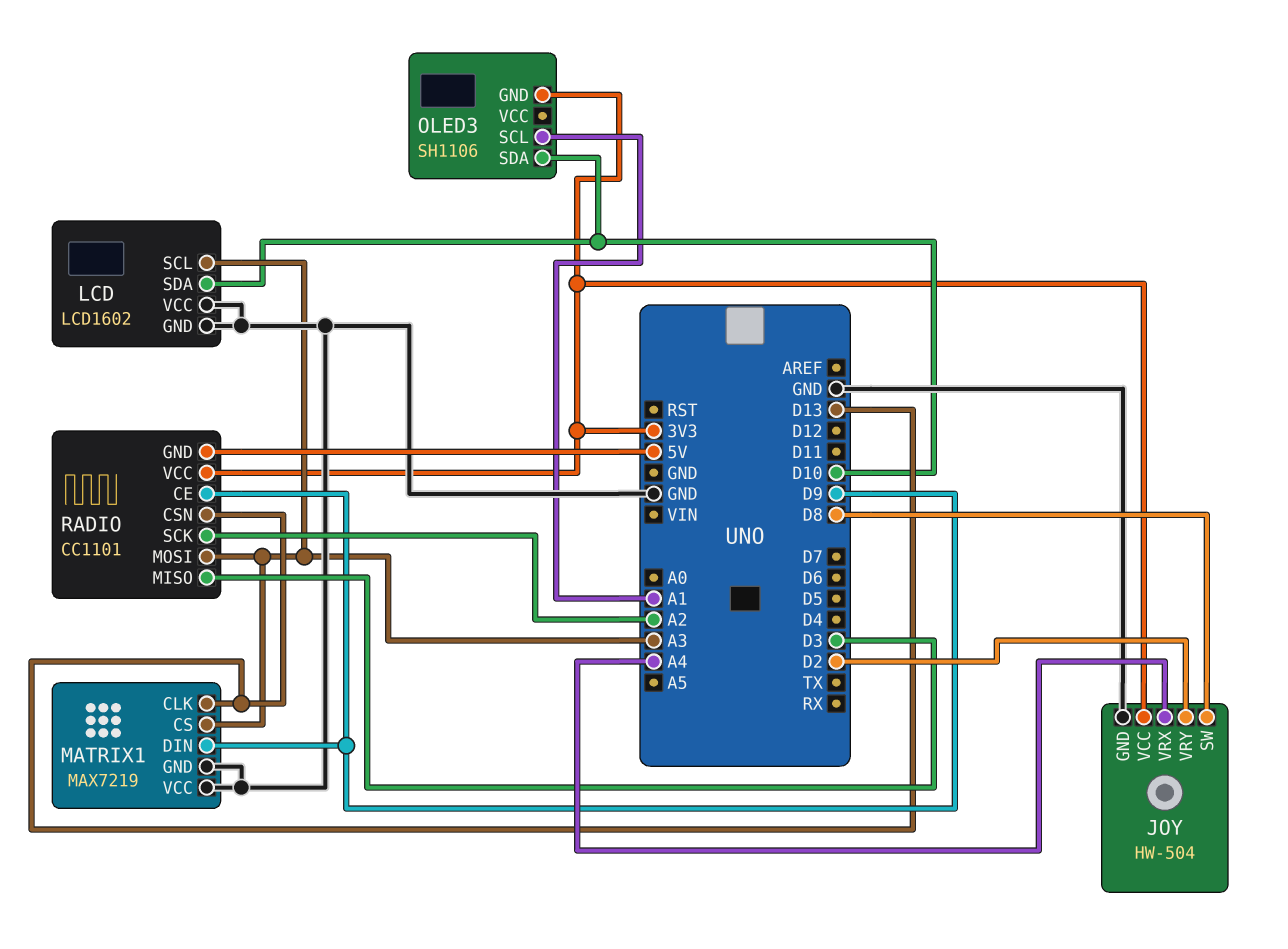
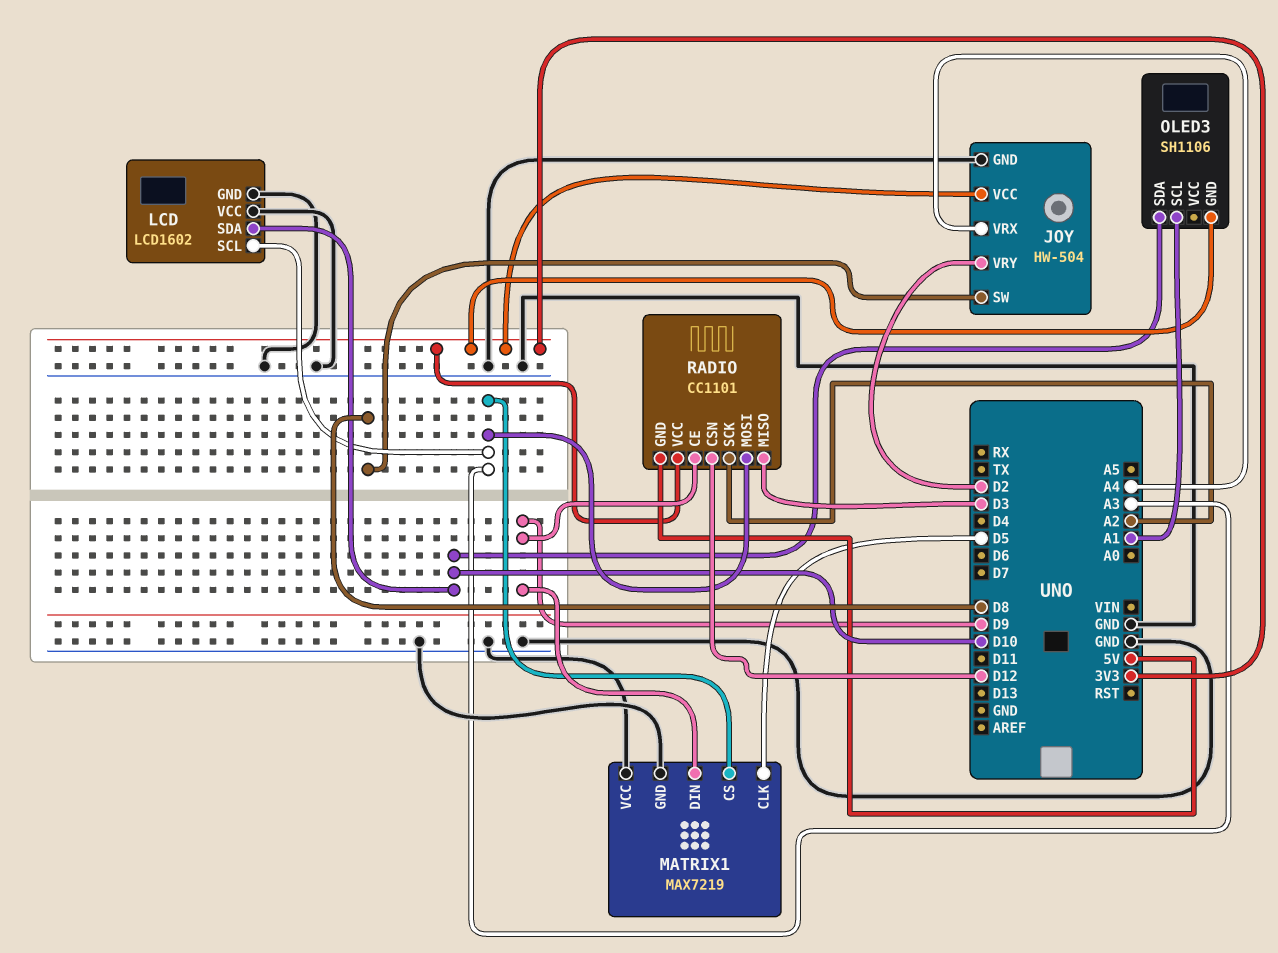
MATRIX1 pin CLK: D13 -> D5
RADIO pin CSN: D13 -> D12

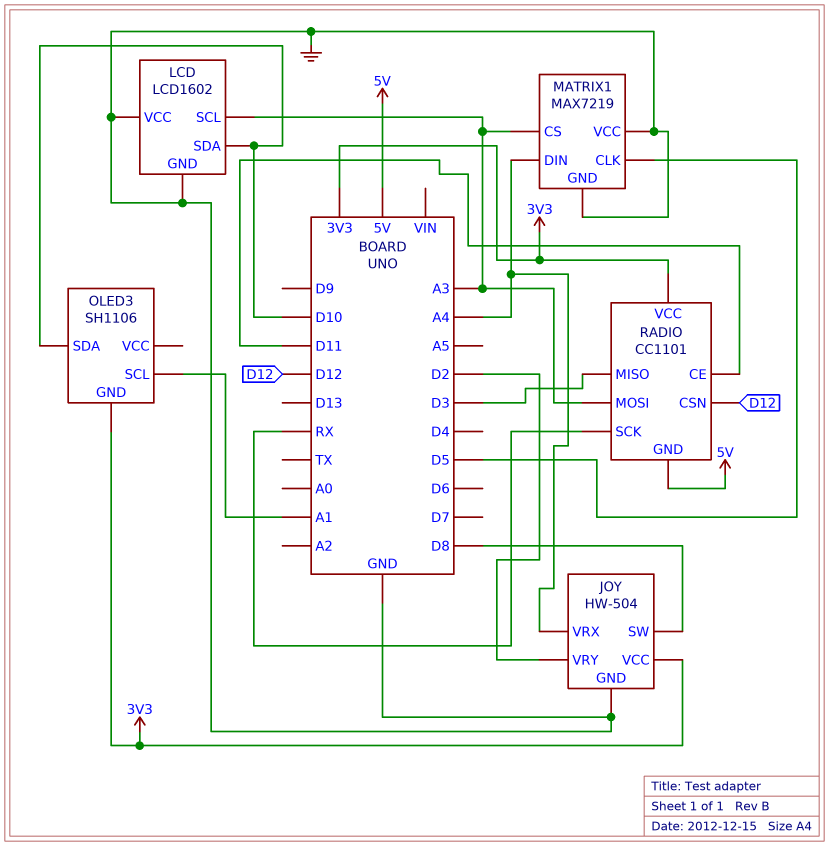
MATRIX1 pin DIN: D9 -> A4
RADIO pin CE: D9 -> D11
RADIO pin SCK: A2 -> RX

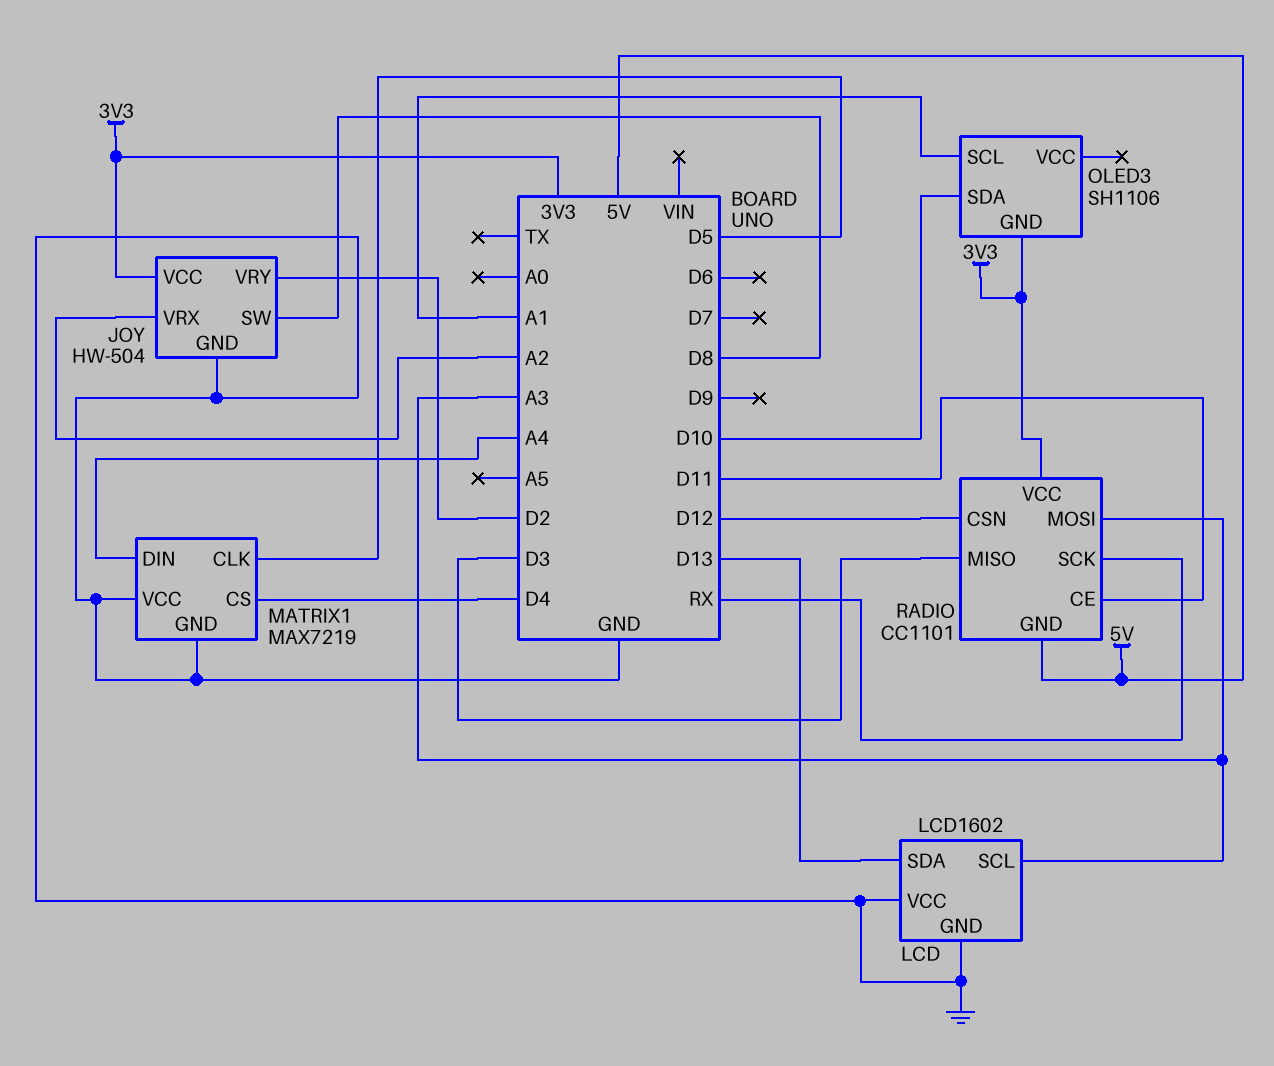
JOY pin VRX: A4 -> A2
LCD pin SDA: D10 -> D13
MATRIX1 pin CS: A3 -> D4

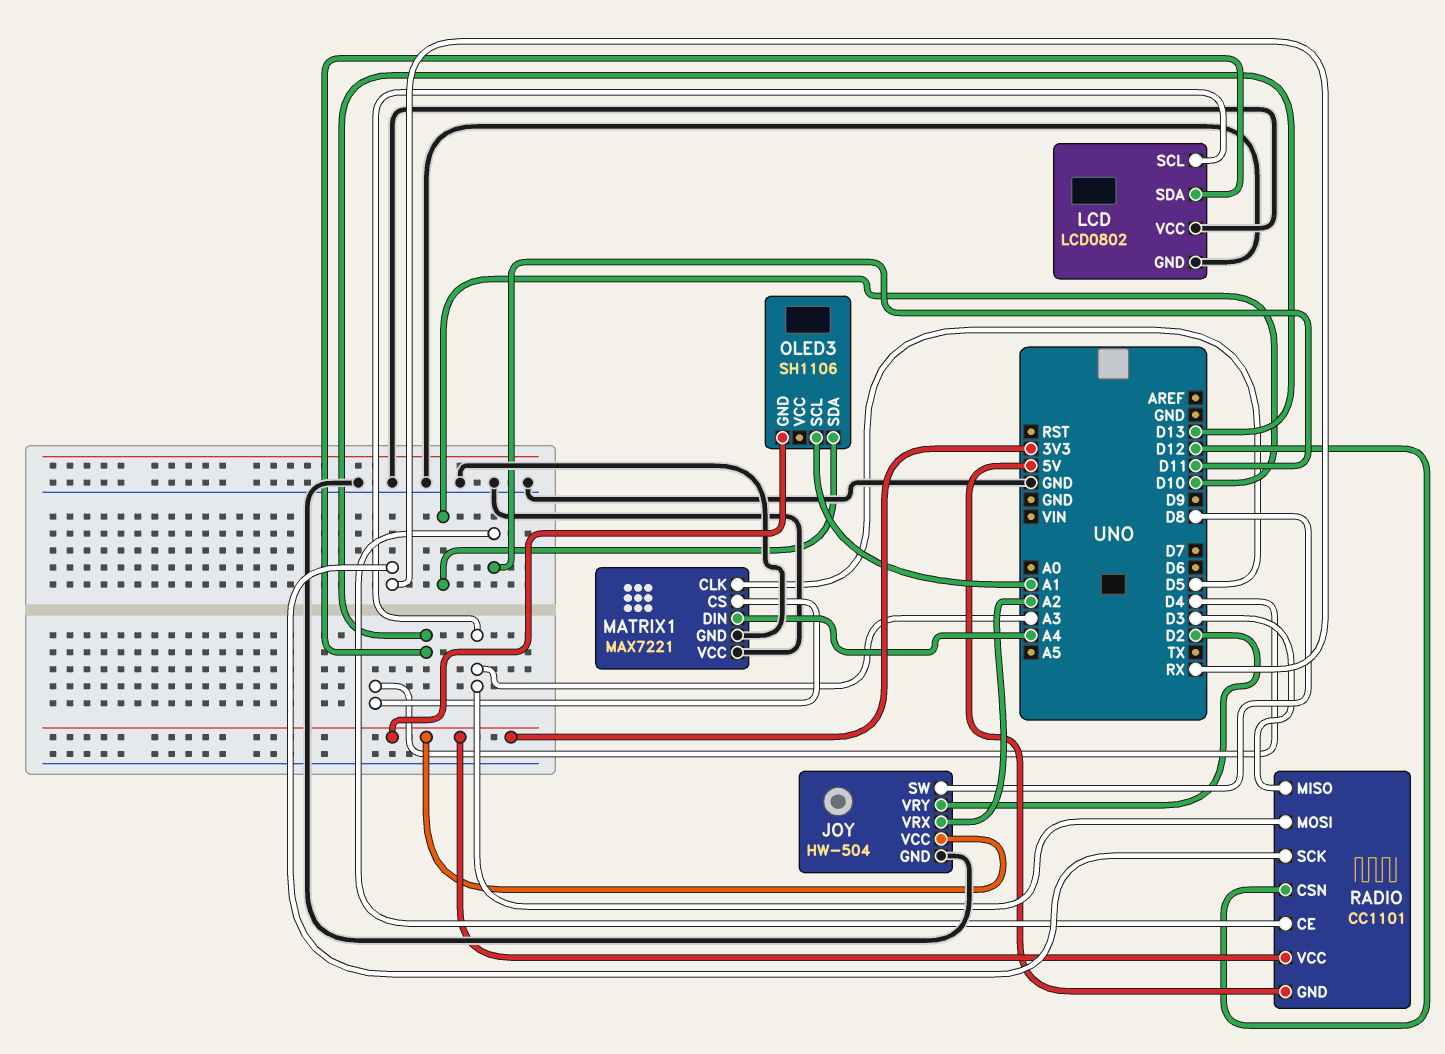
LCD: LCD1602 -> LCD0802
MATRIX1: MAX7219 -> MAX7221

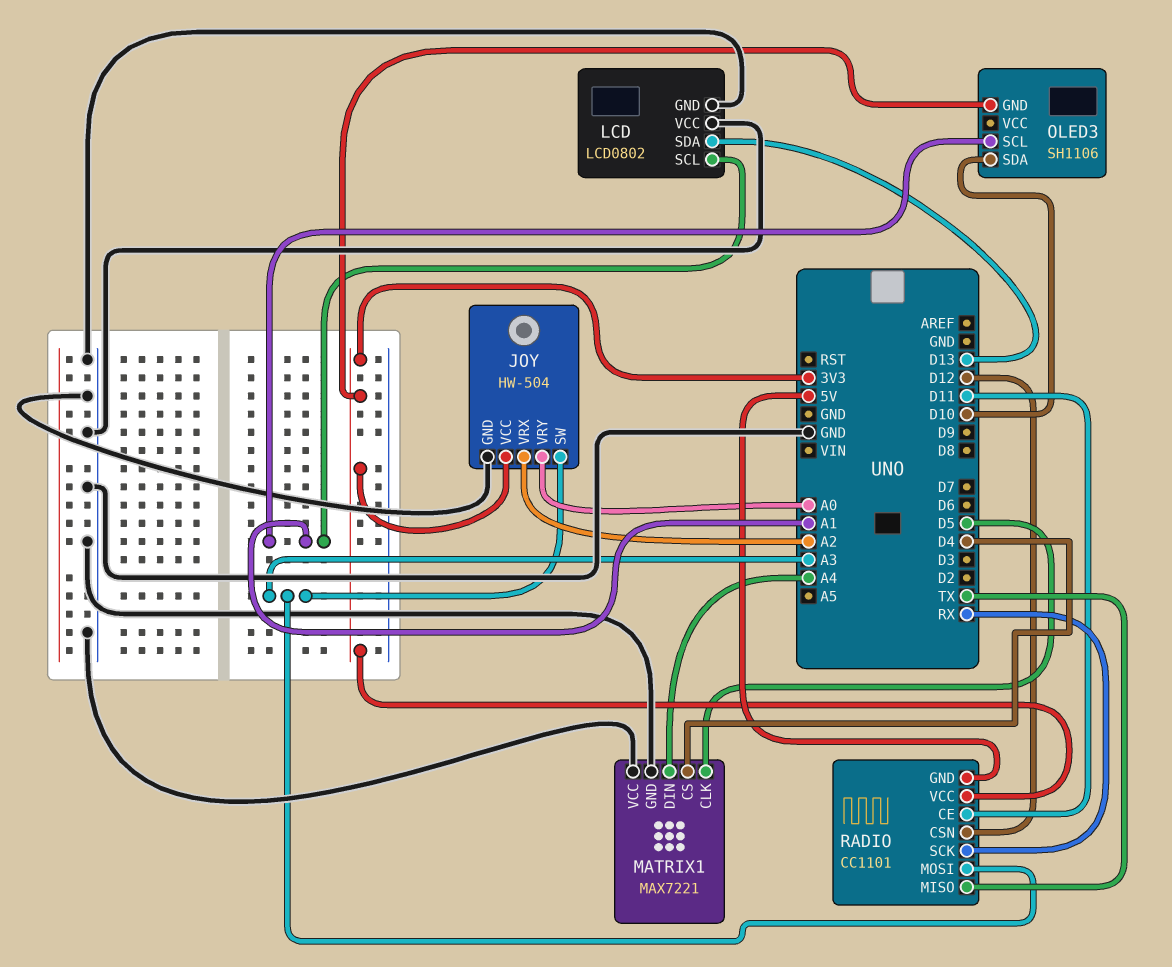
JOY pin SW: D8 -> A3
JOY pin VRY: D2 -> A0
LCD pin SCL: A3 -> A1
RADIO pin MISO: D3 -> TX

